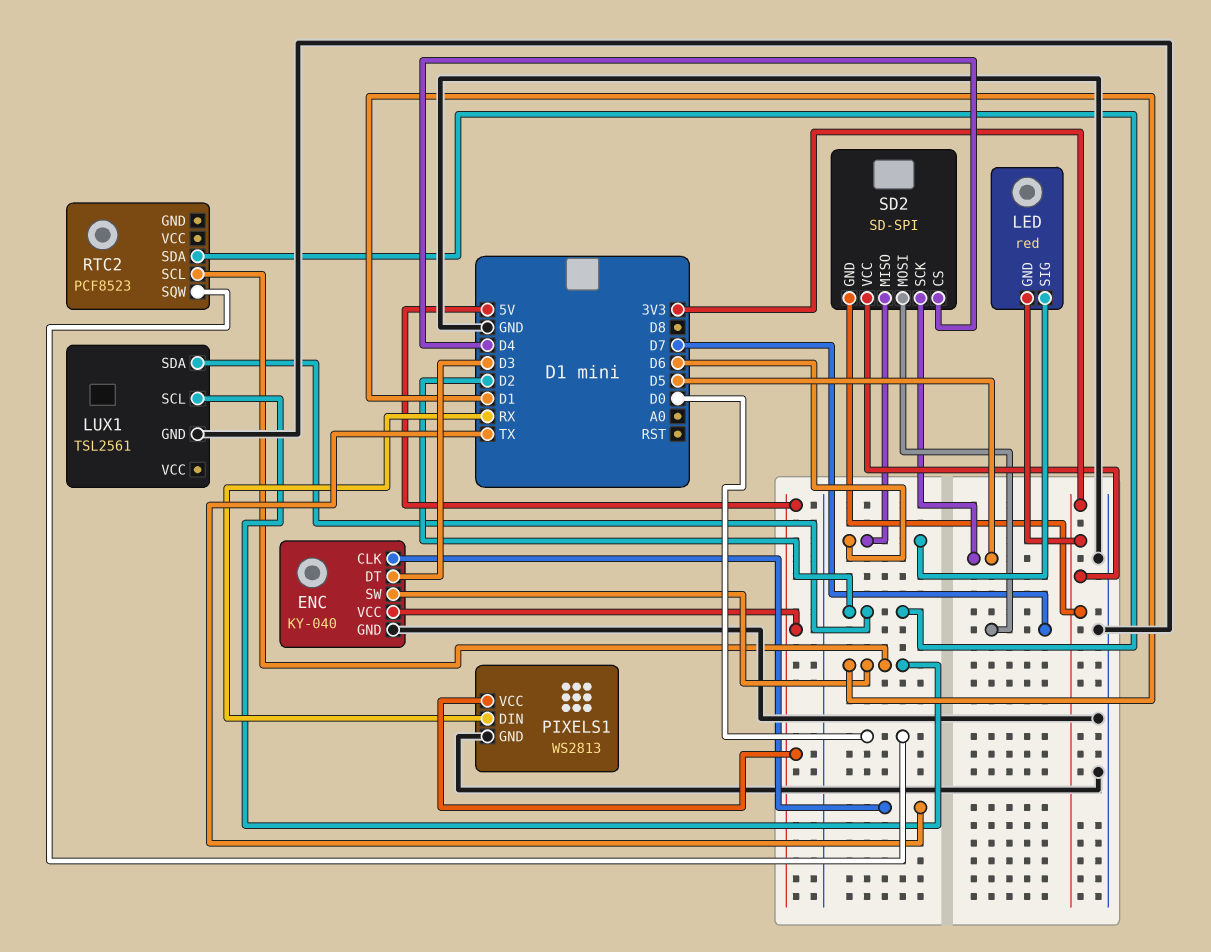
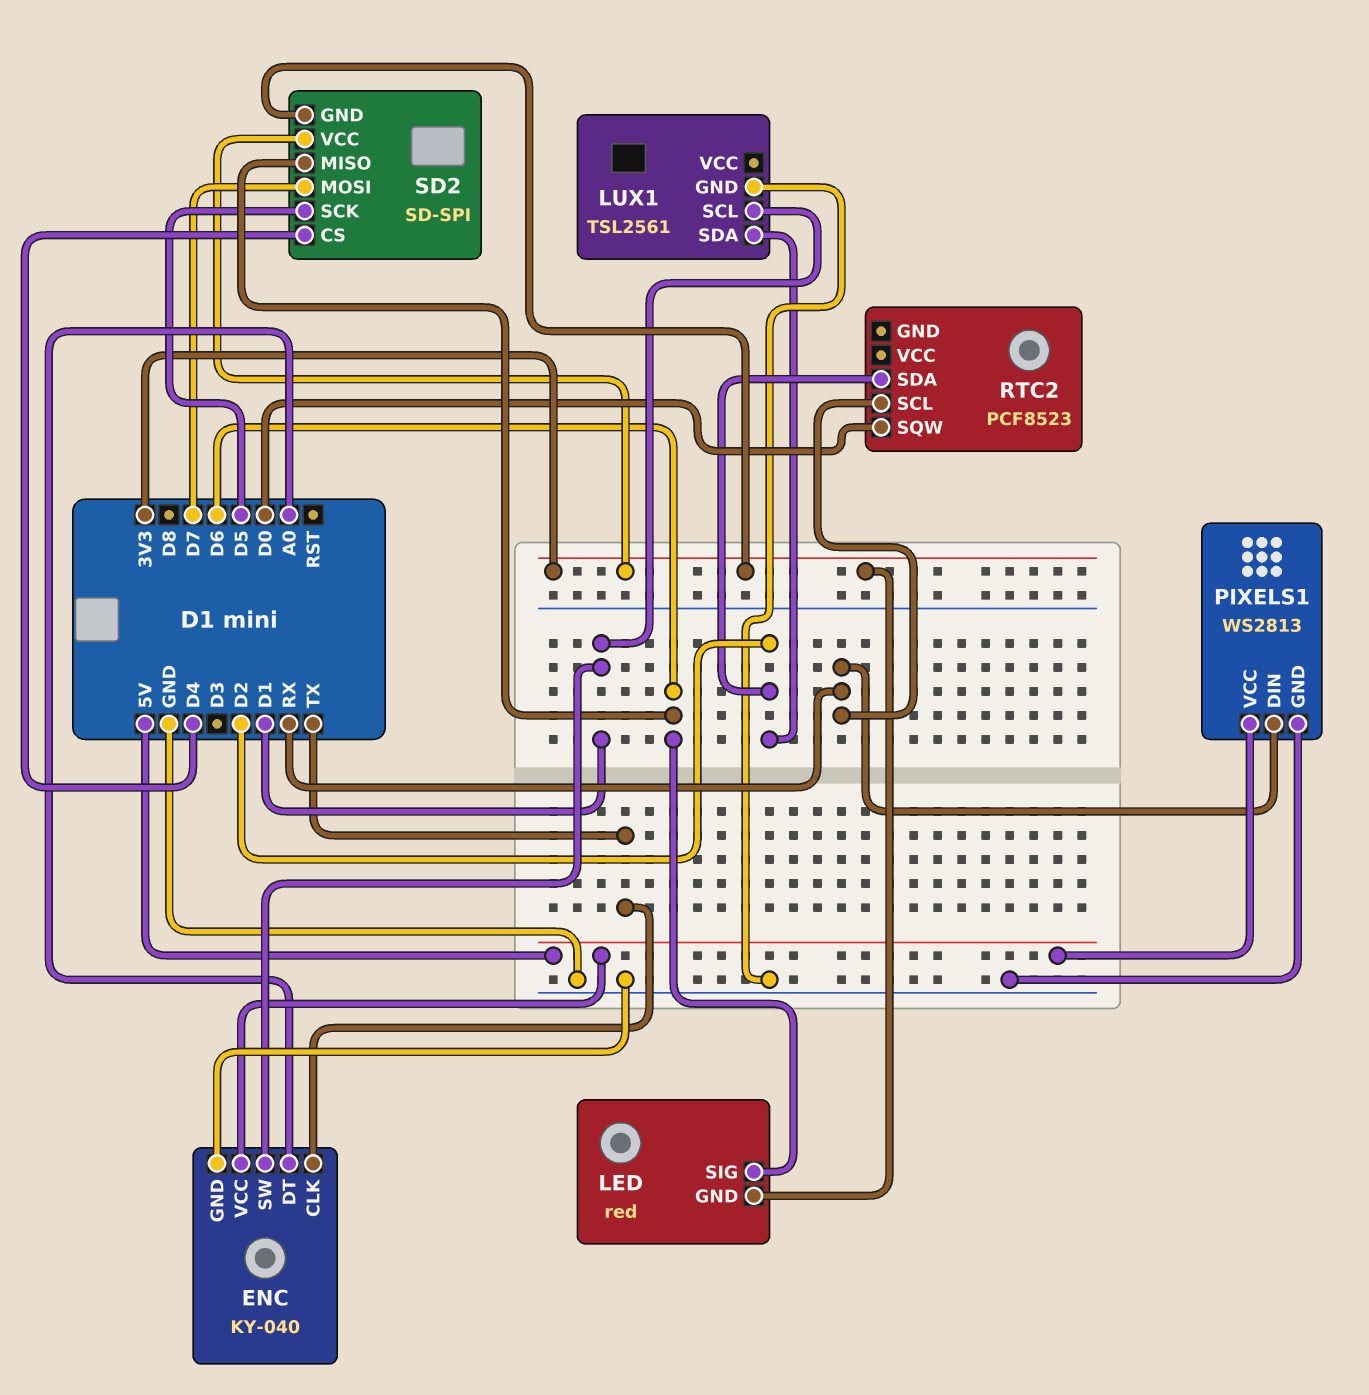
ENC pin DT: D3 -> A0
RTC2 pin SCL: D1 -> RX

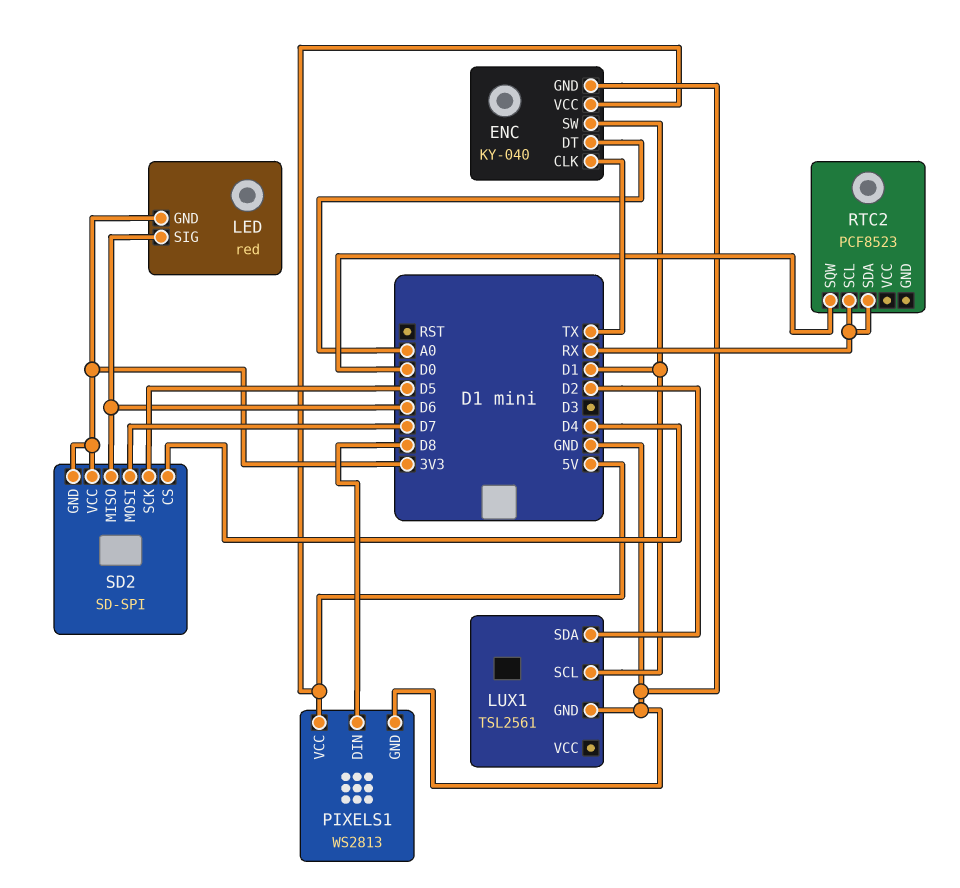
PIXELS1 pin DIN: RX -> D8
RTC2 pin SDA: D2 -> RX

